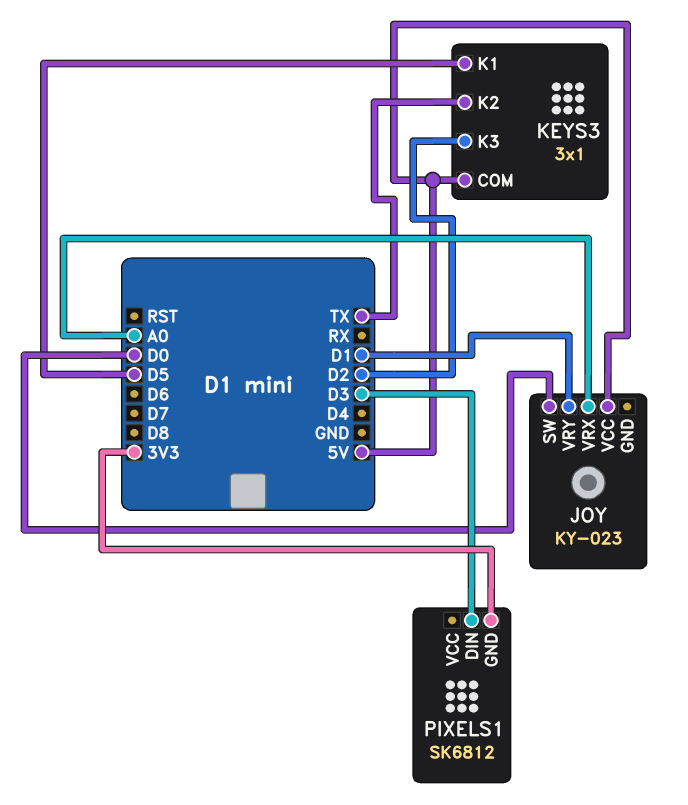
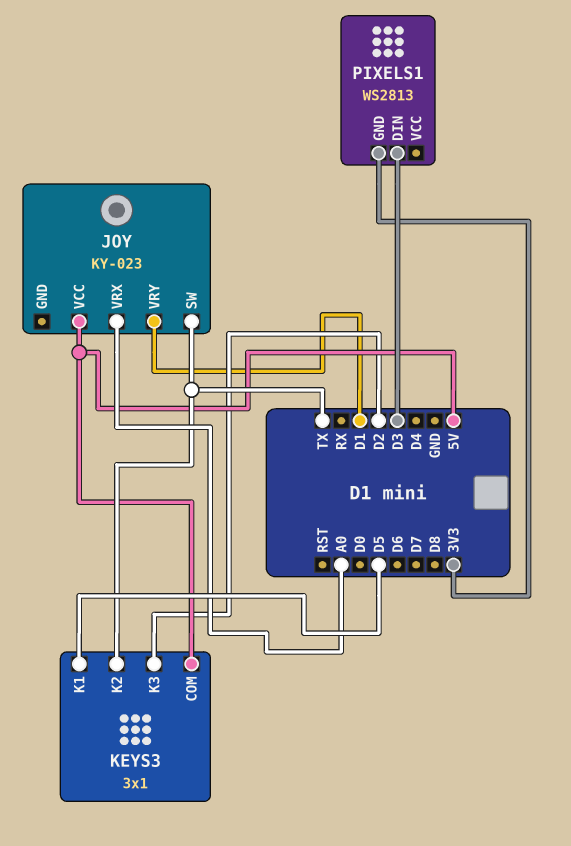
JOY pin SW: D0 -> TX
PIXELS1: SK6812 -> WS2813

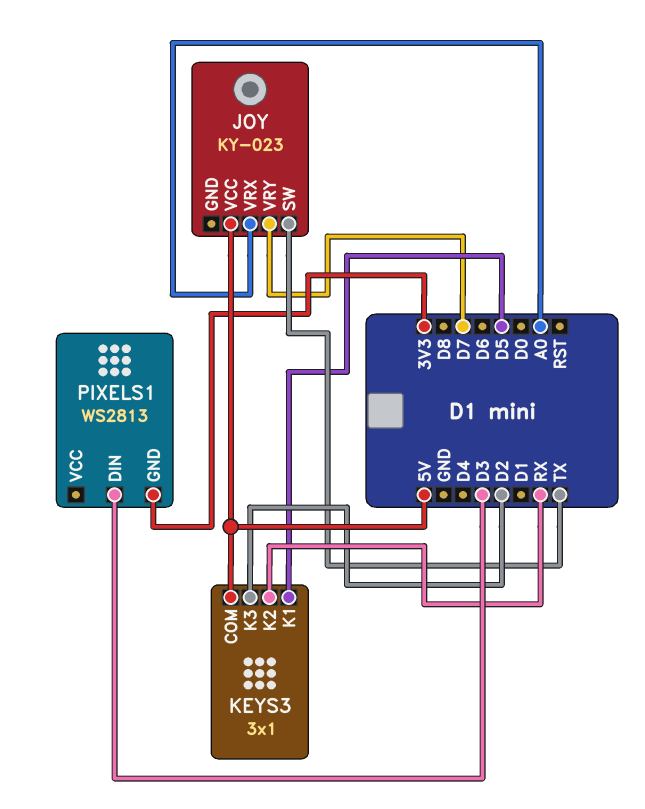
JOY pin VRY: D1 -> D7
KEYS3 pin K2: TX -> RX

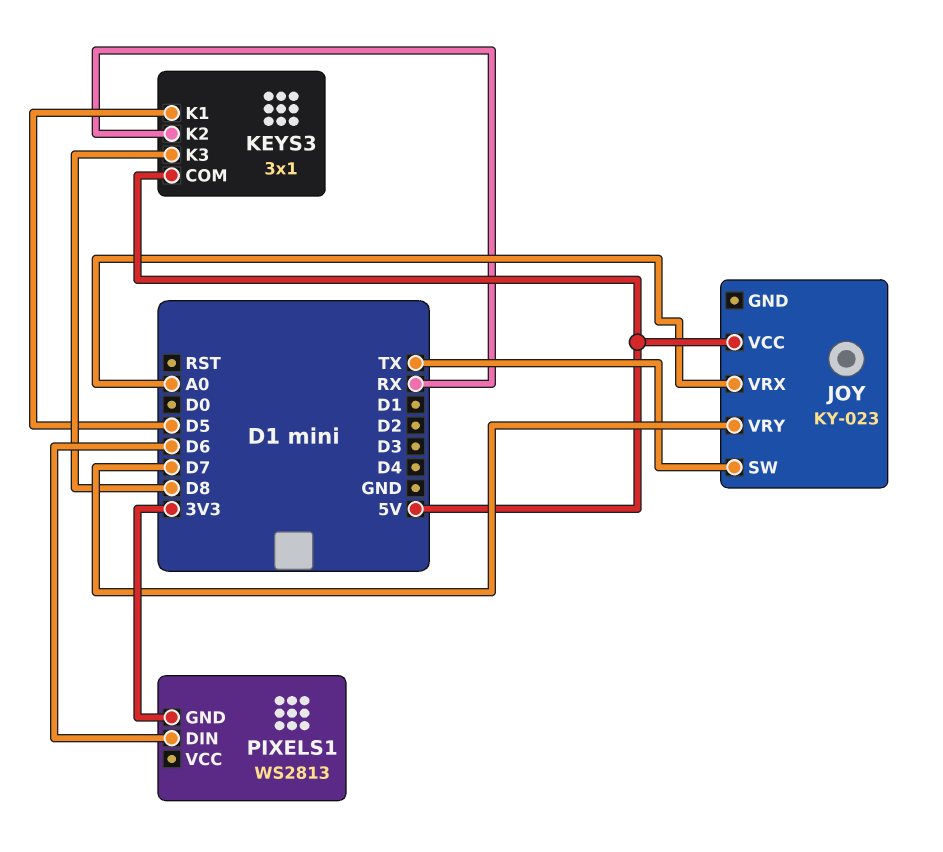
KEYS3 pin K3: D2 -> D8
PIXELS1 pin DIN: D3 -> D6

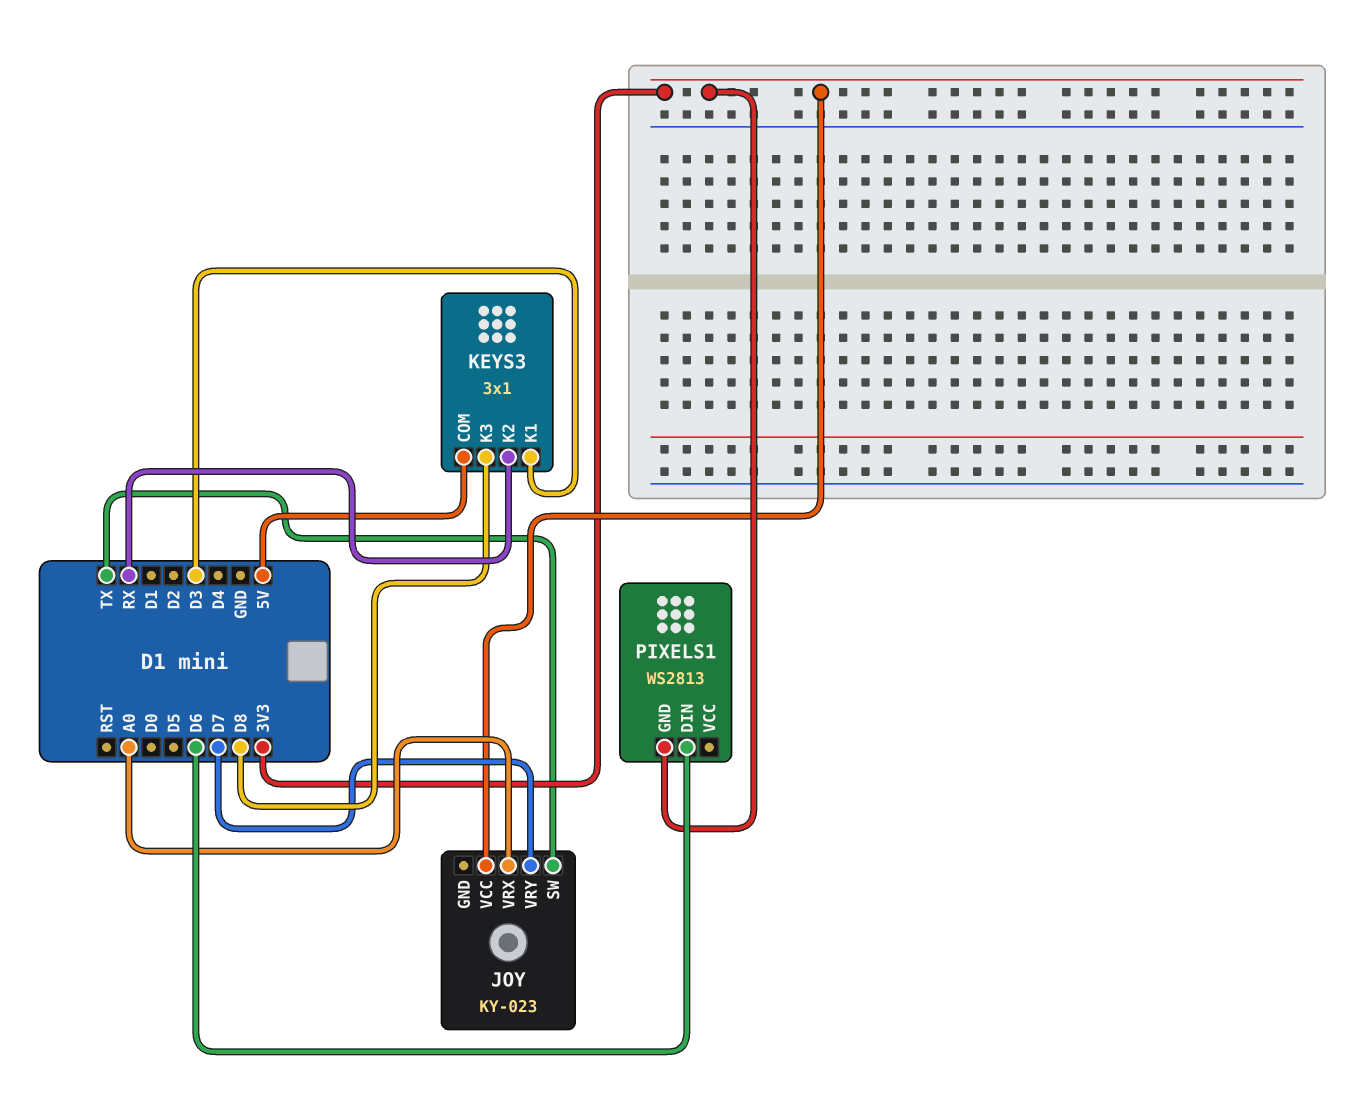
JOY pin VCC: 5V -> 3V3
KEYS3 pin K1: D5 -> D3

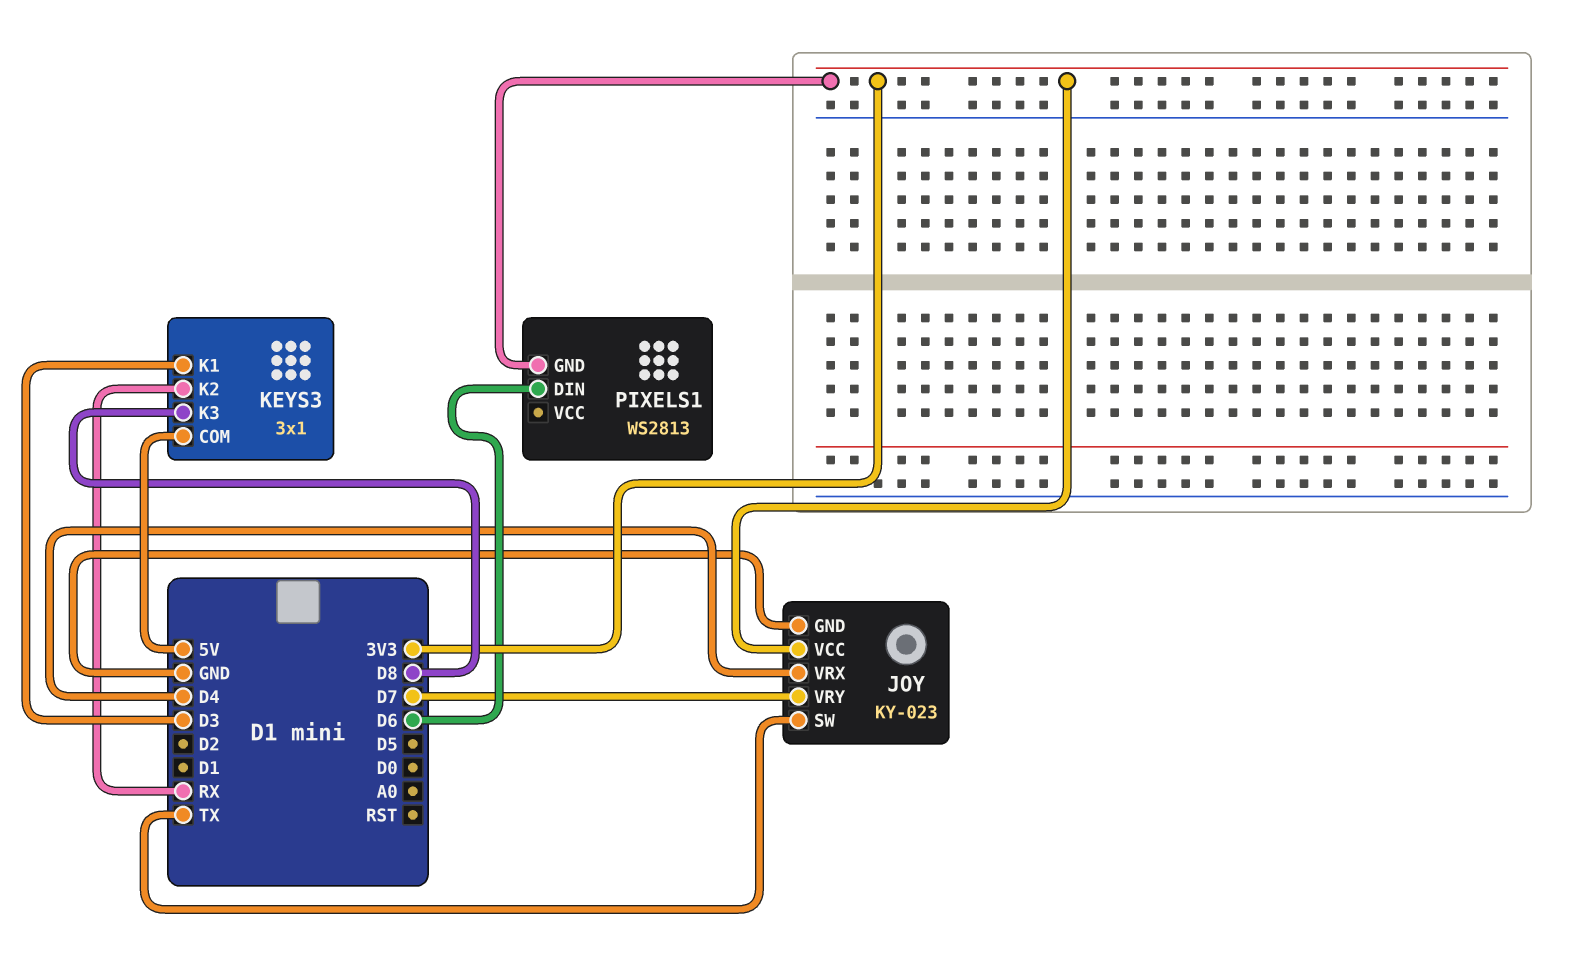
JOY pin GND: none -> GND
JOY pin VRX: A0 -> D4

